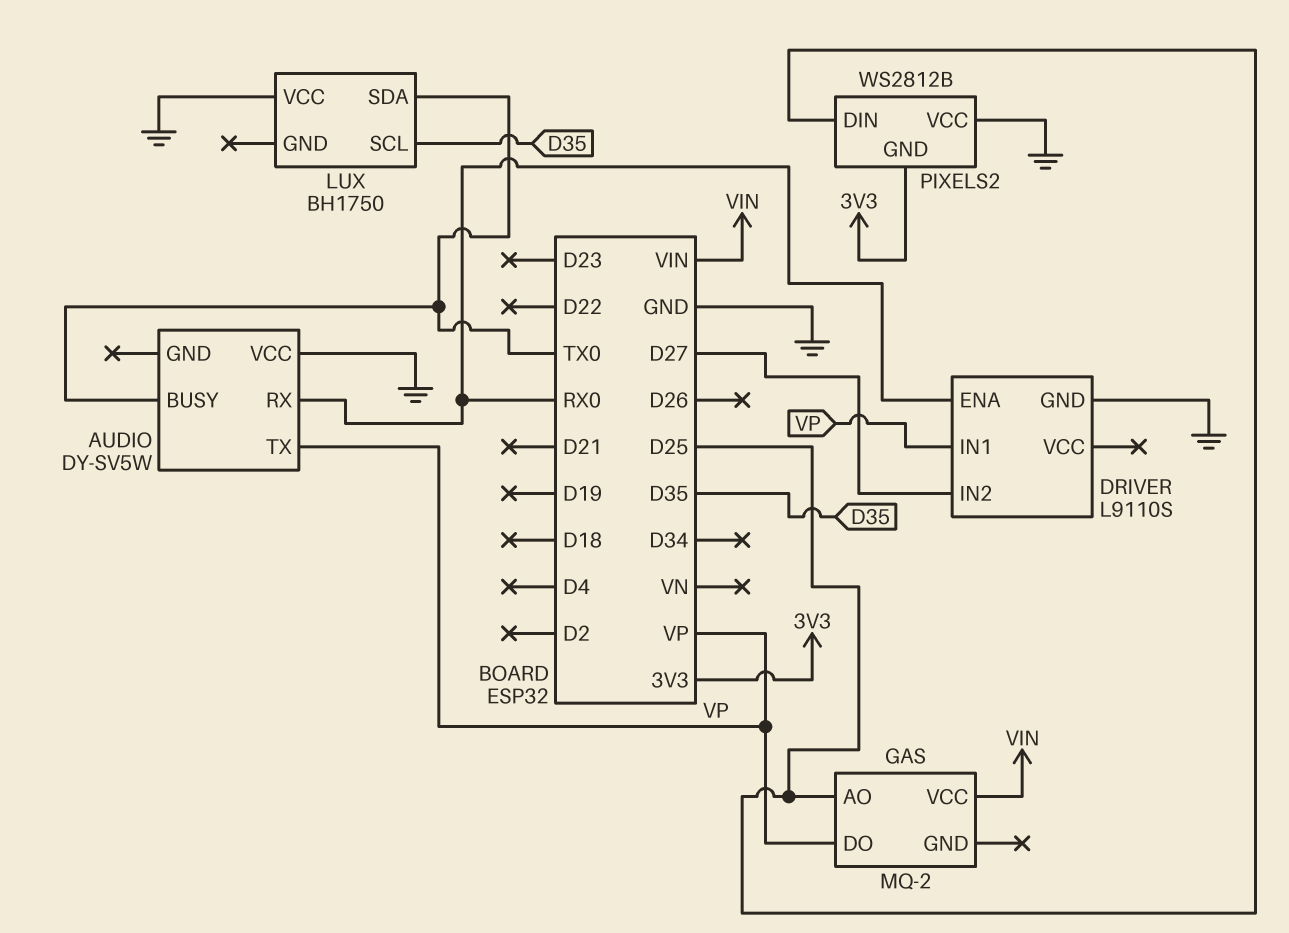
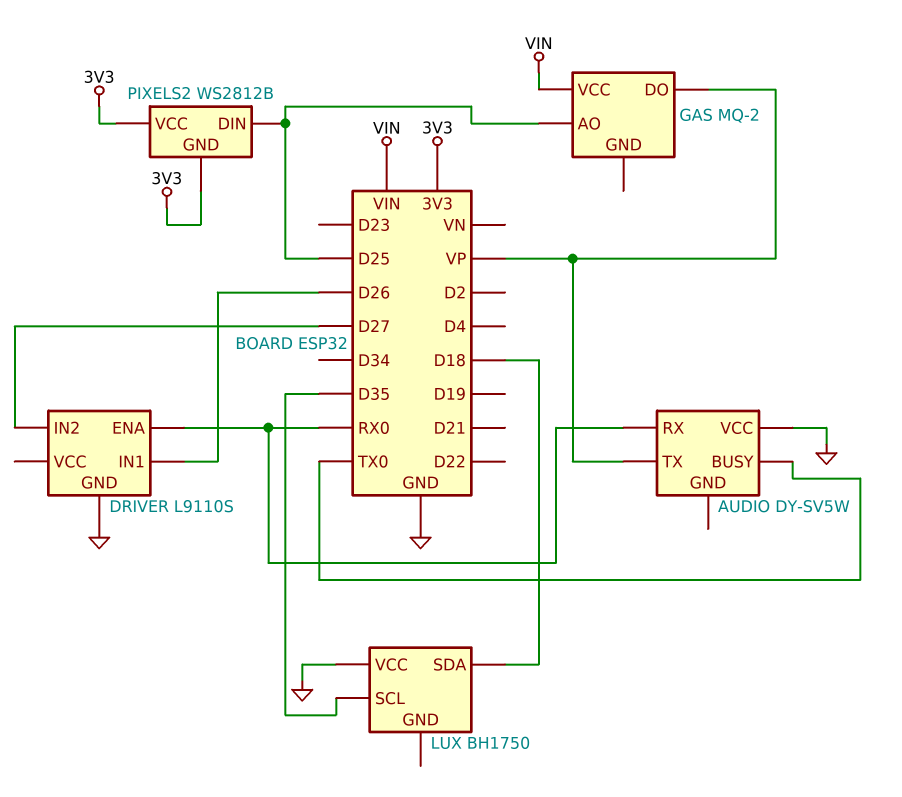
DRIVER pin IN1: VP -> D26
LUX pin SDA: TX0 -> D18
PIXELS2 pin VCC: GND -> 3V3

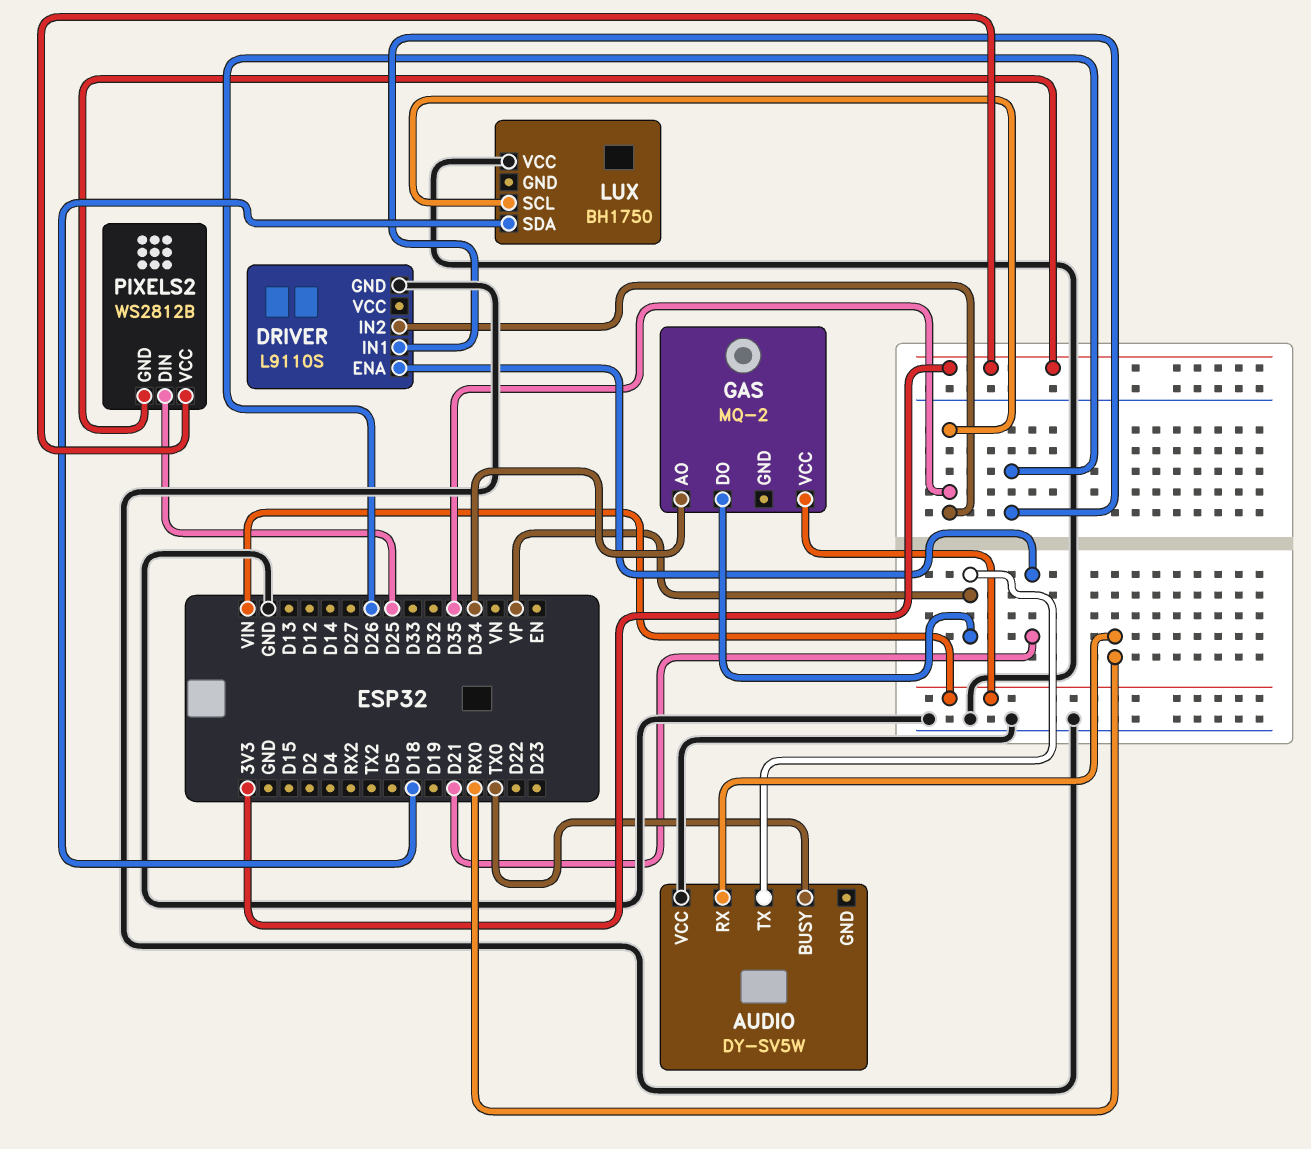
DRIVER pin ENA: RX0 -> D21
DRIVER pin IN2: D27 -> D35
GAS pin AO: D25 -> D34

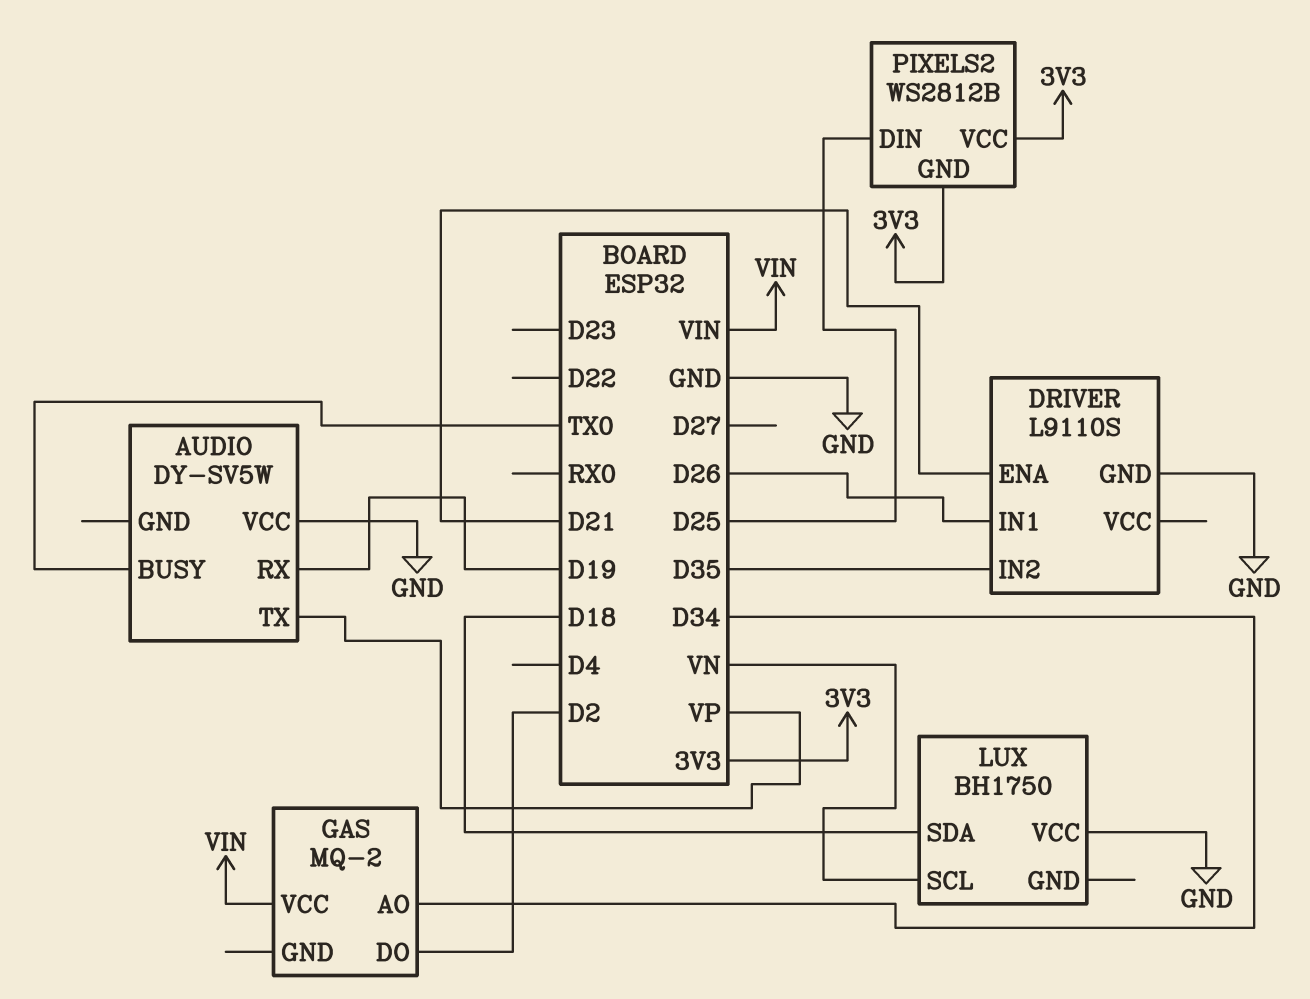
AUDIO pin RX: RX0 -> D19
GAS pin DO: VP -> D2
LUX pin SCL: D35 -> VN

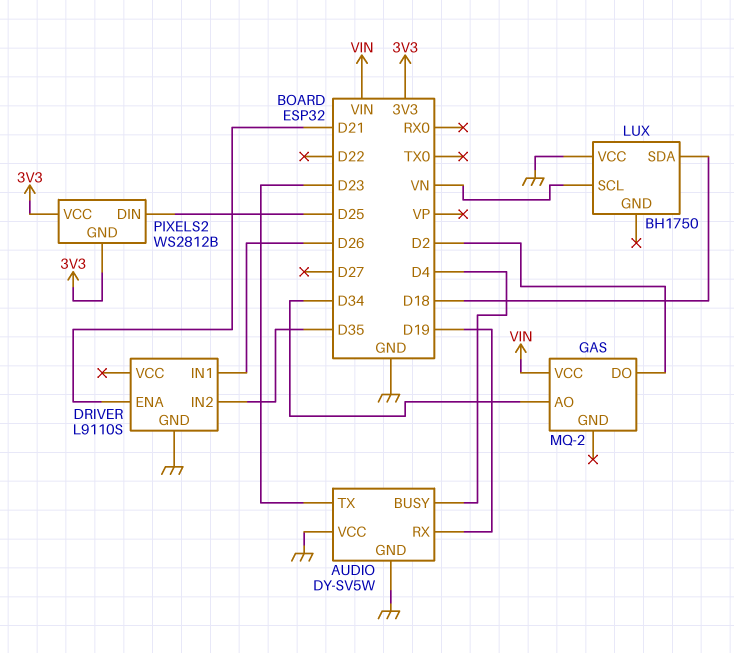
AUDIO pin BUSY: TX0 -> D4
AUDIO pin GND: none -> GND
AUDIO pin TX: VP -> D23

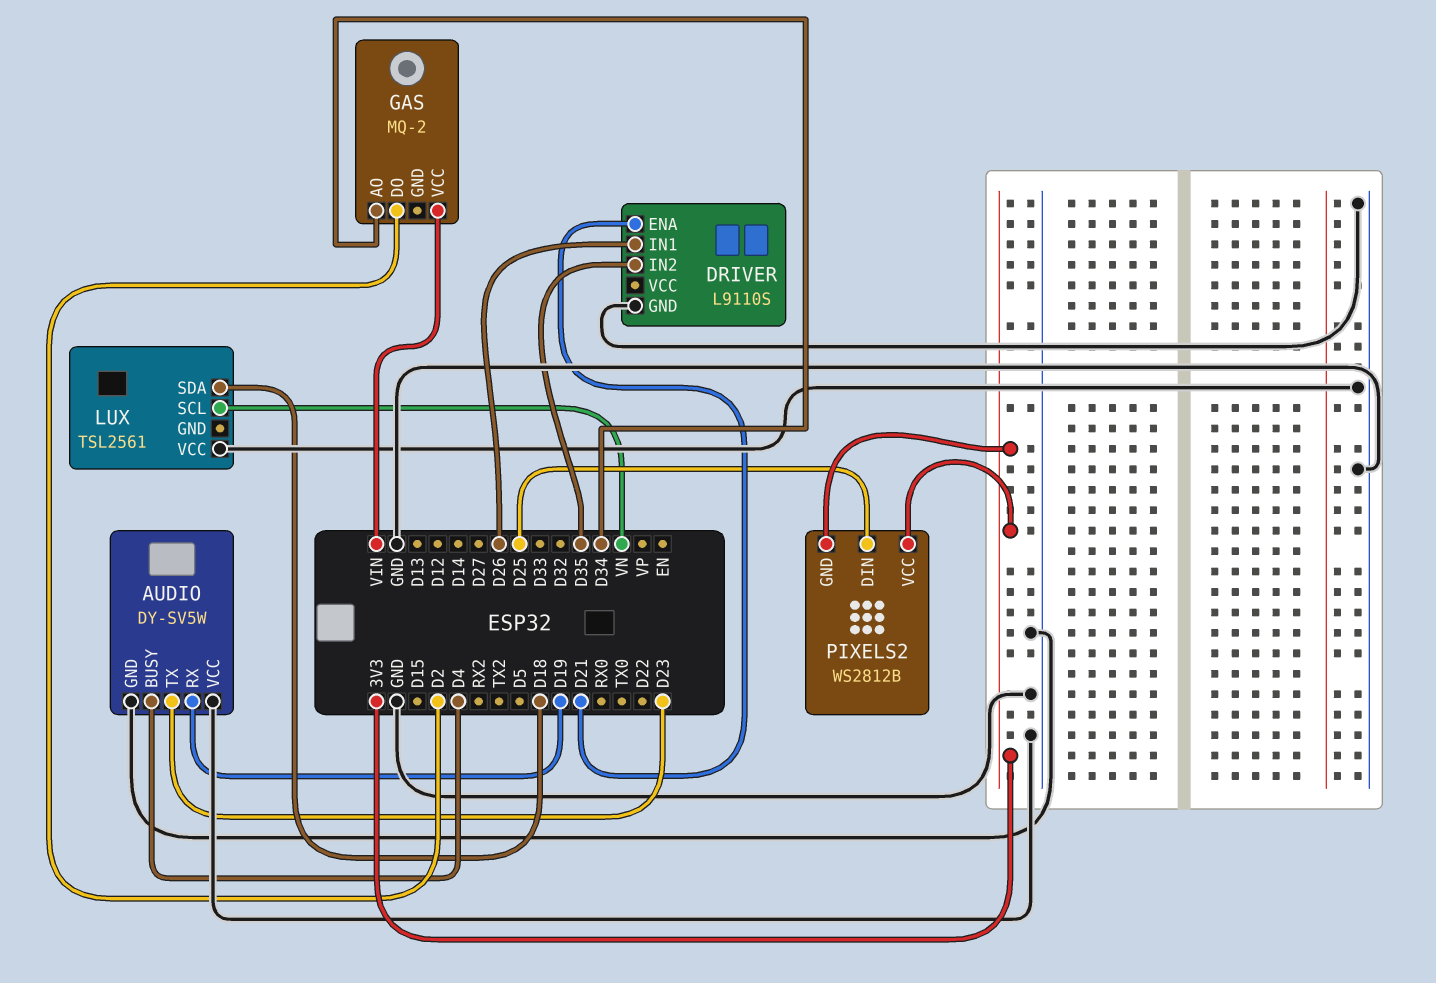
LUX: BH1750 -> TSL2561

